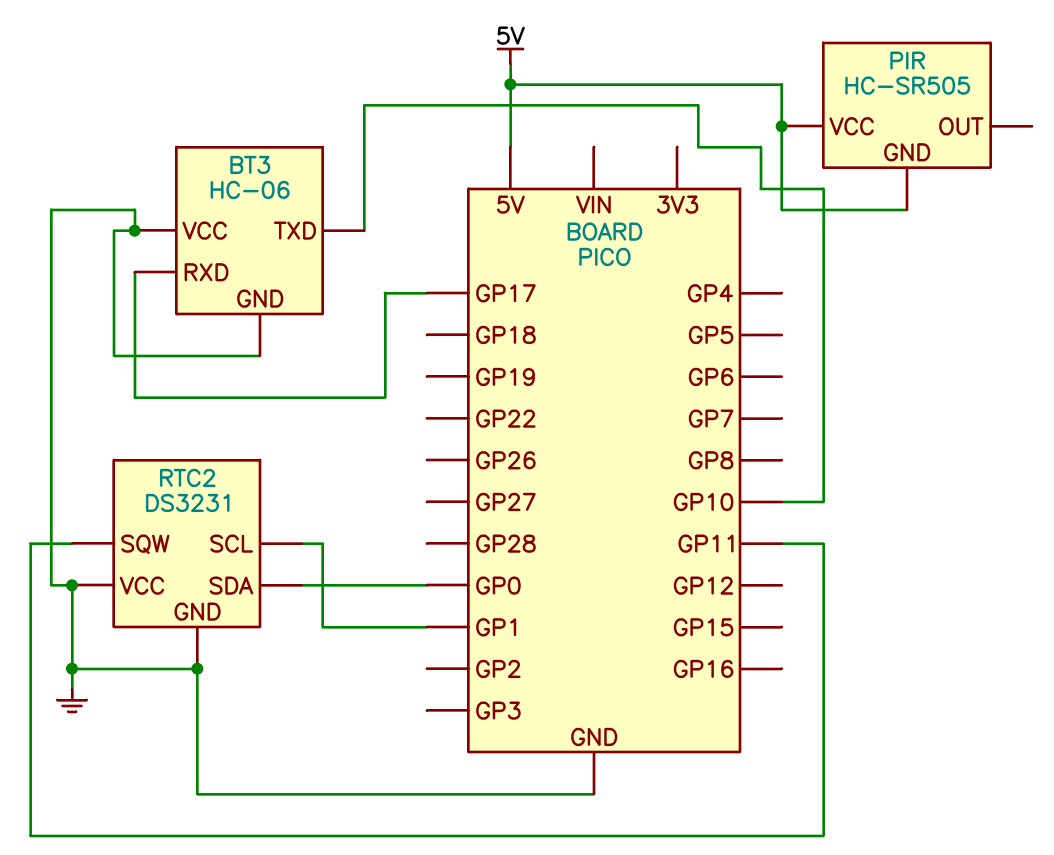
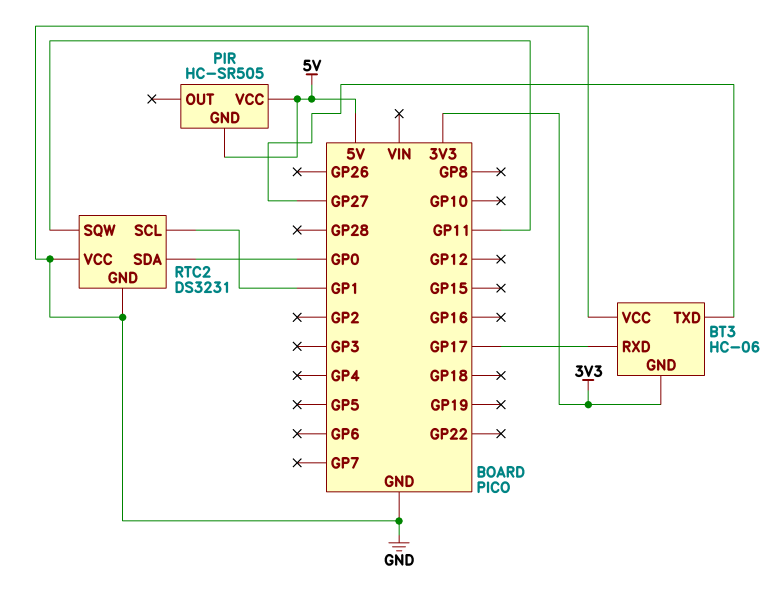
BT3 pin GND: GND -> 3V3
BT3 pin TXD: GP10 -> GP27

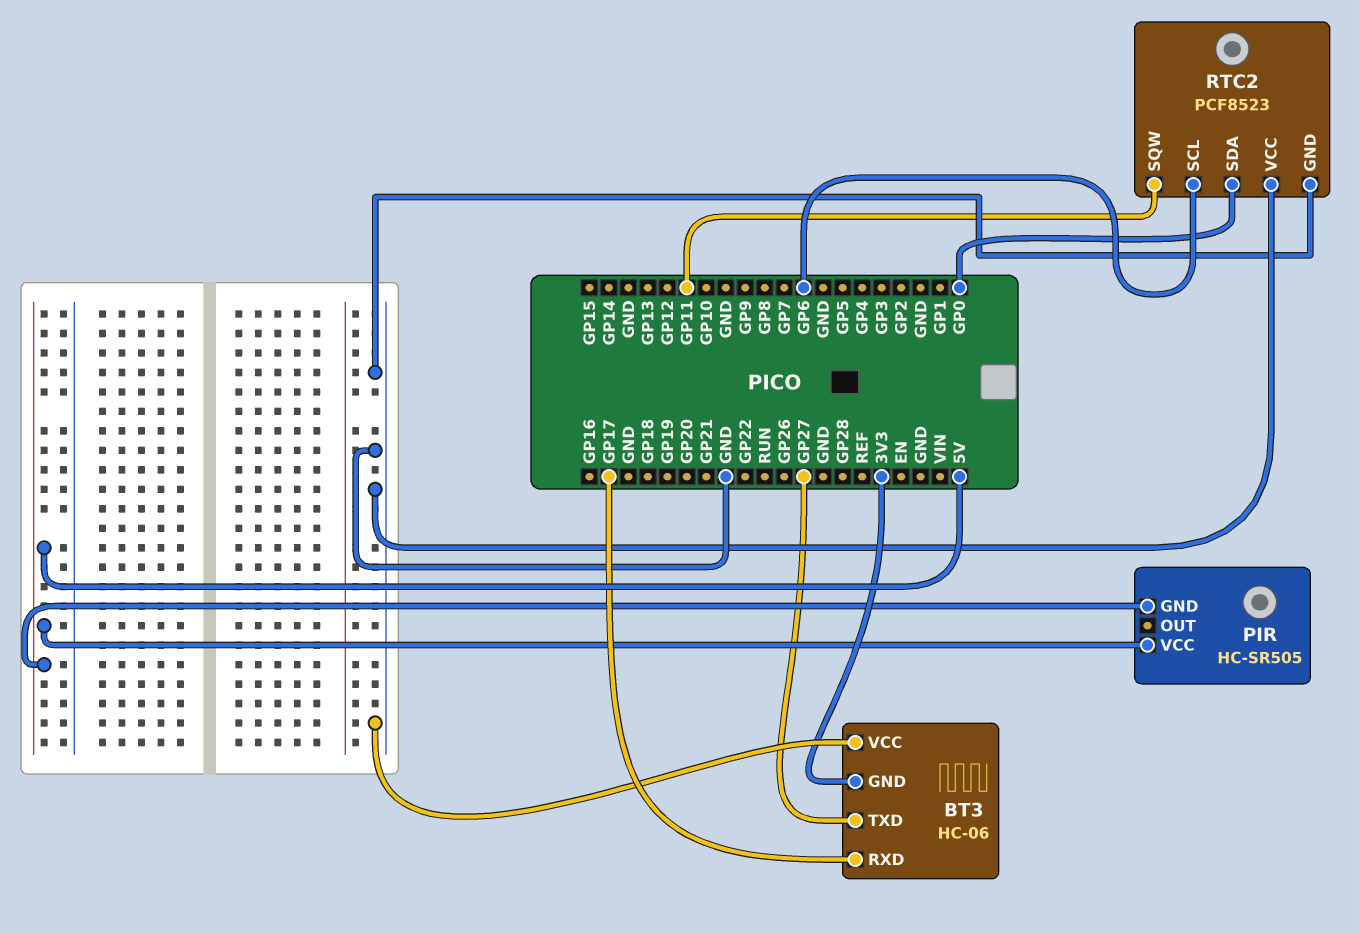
RTC2: DS3231 -> PCF8523
RTC2 pin SCL: GP1 -> GP6

